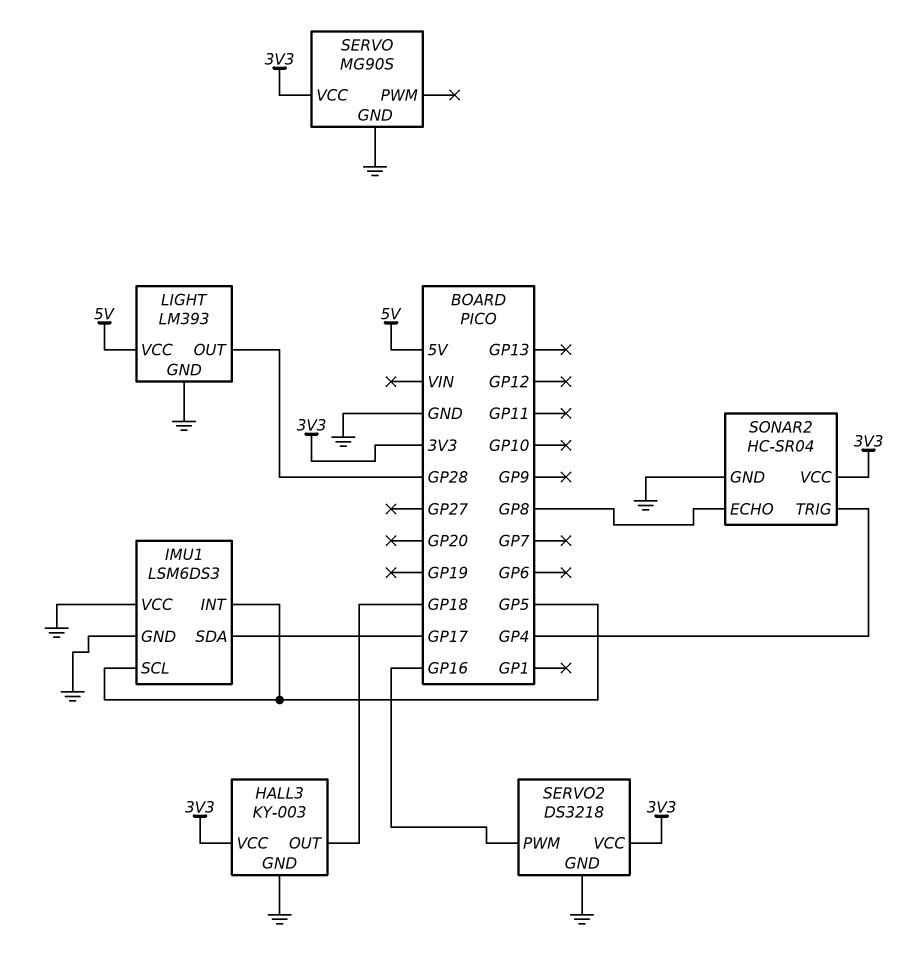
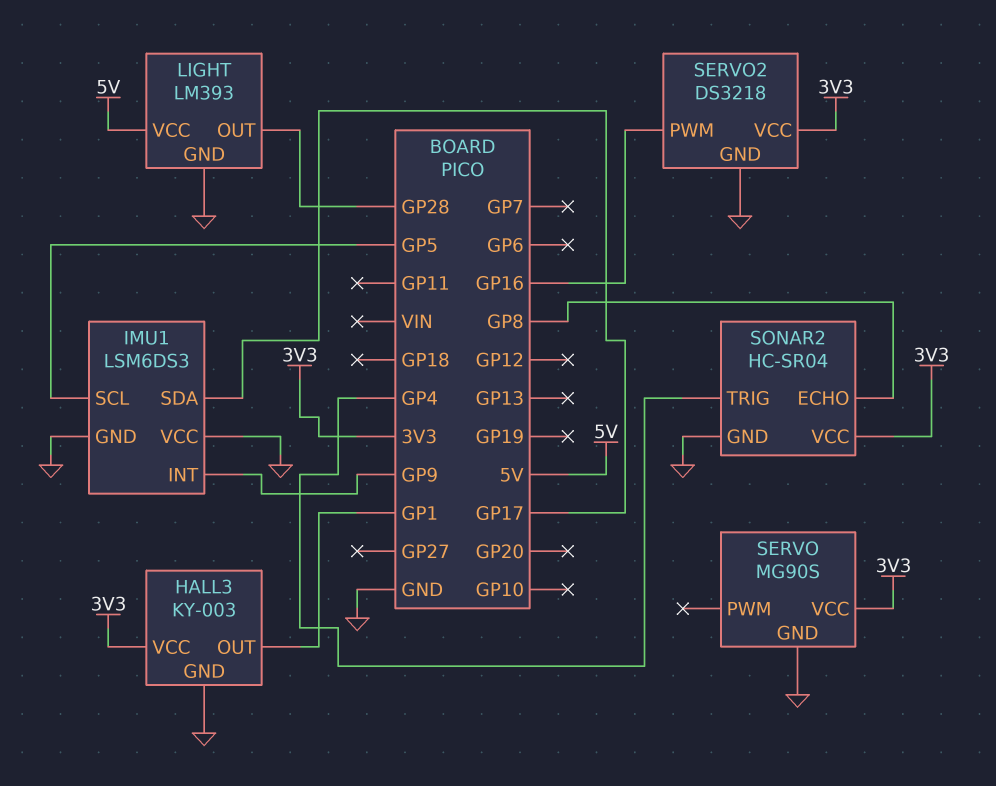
HALL3 pin OUT: GP18 -> GP1
IMU1 pin INT: GP5 -> GP9

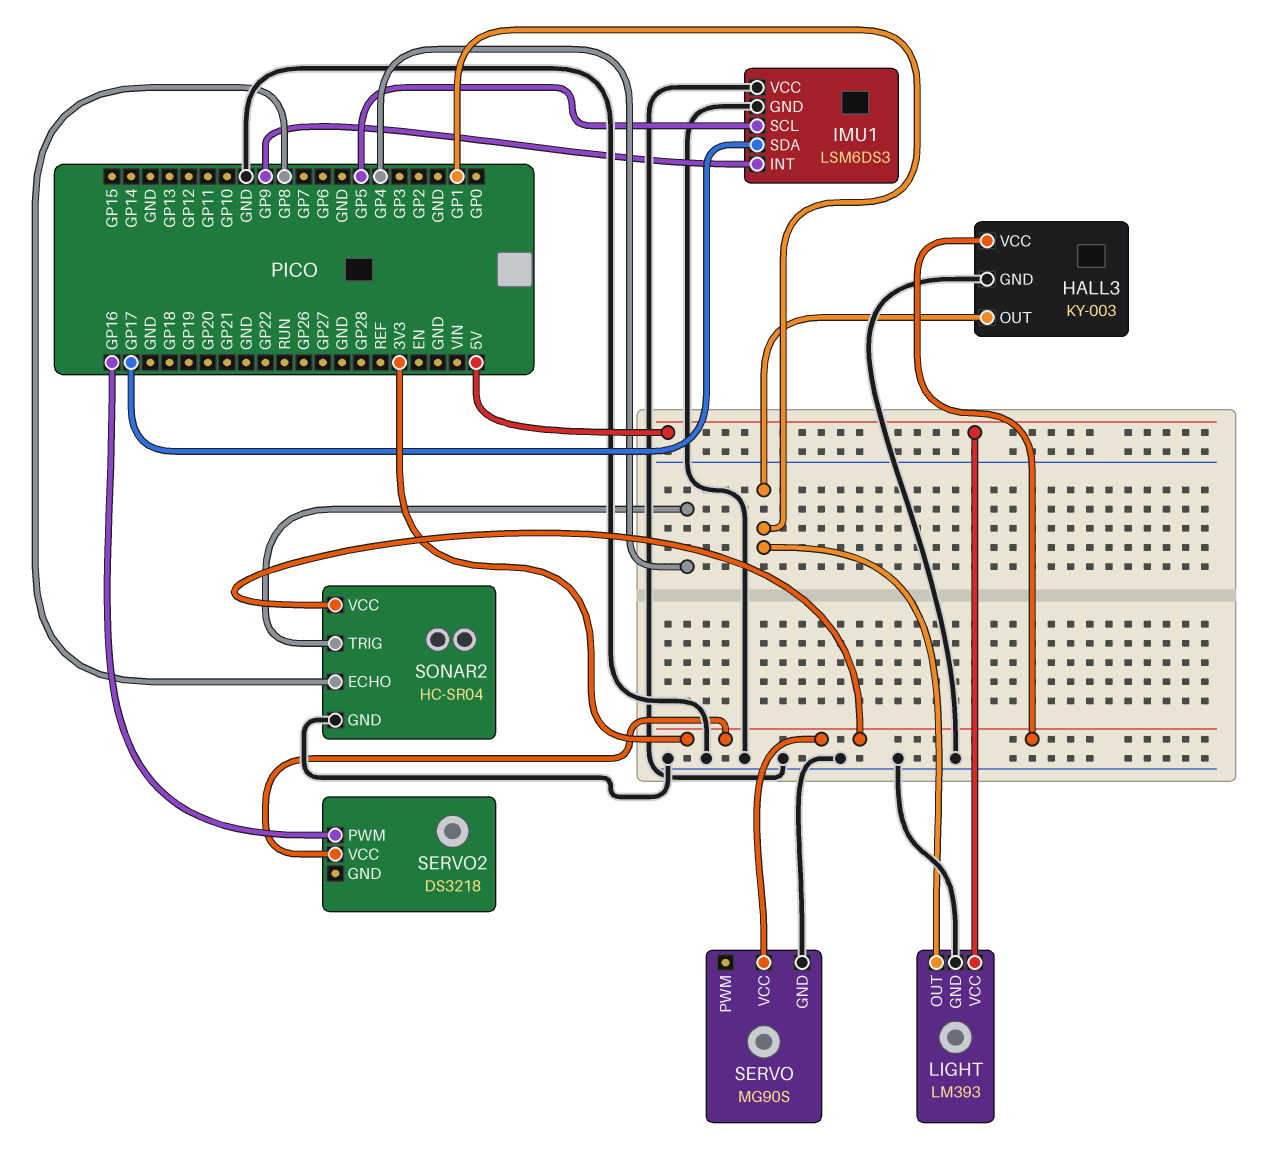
LIGHT pin OUT: GP28 -> GP1
SERVO2 pin GND: GND -> none

